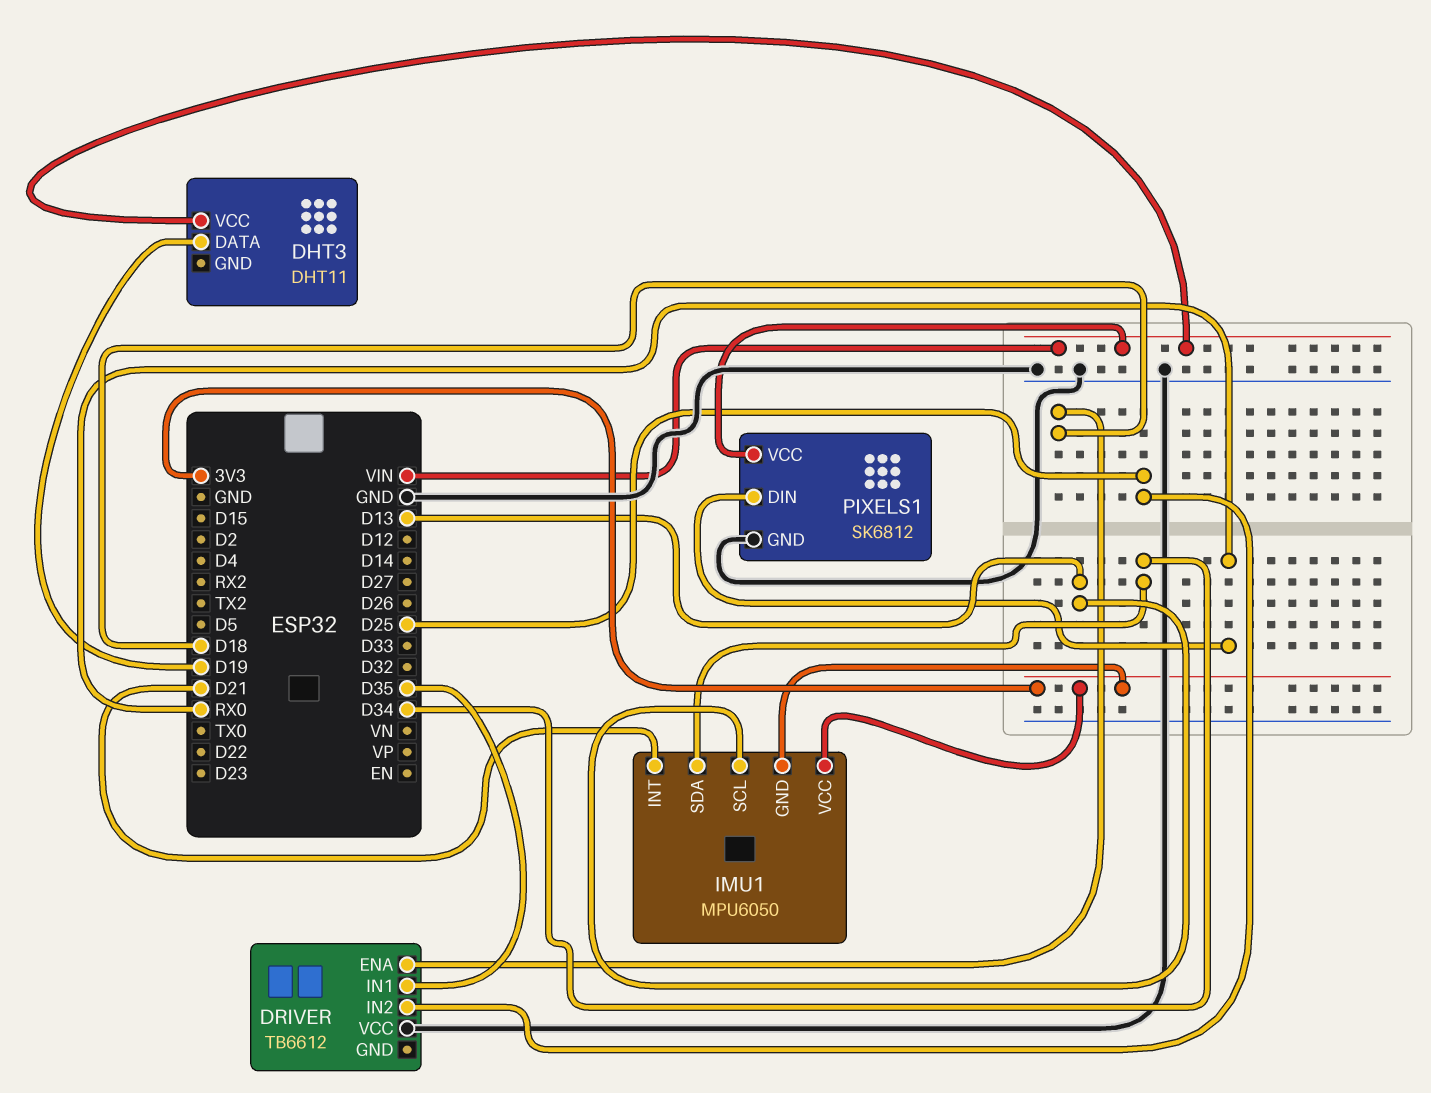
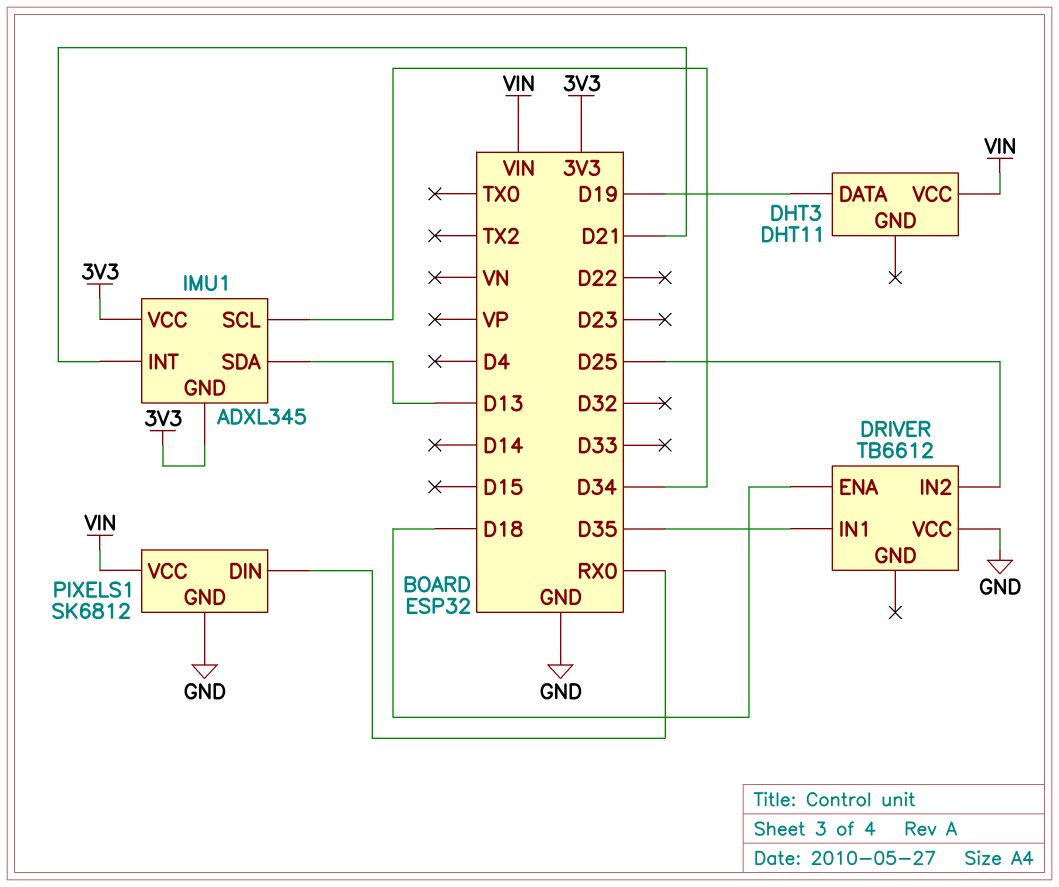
IMU1: MPU6050 -> ADXL345
IMU1 pin SCL: D13 -> D34
IMU1 pin SDA: D34 -> D13

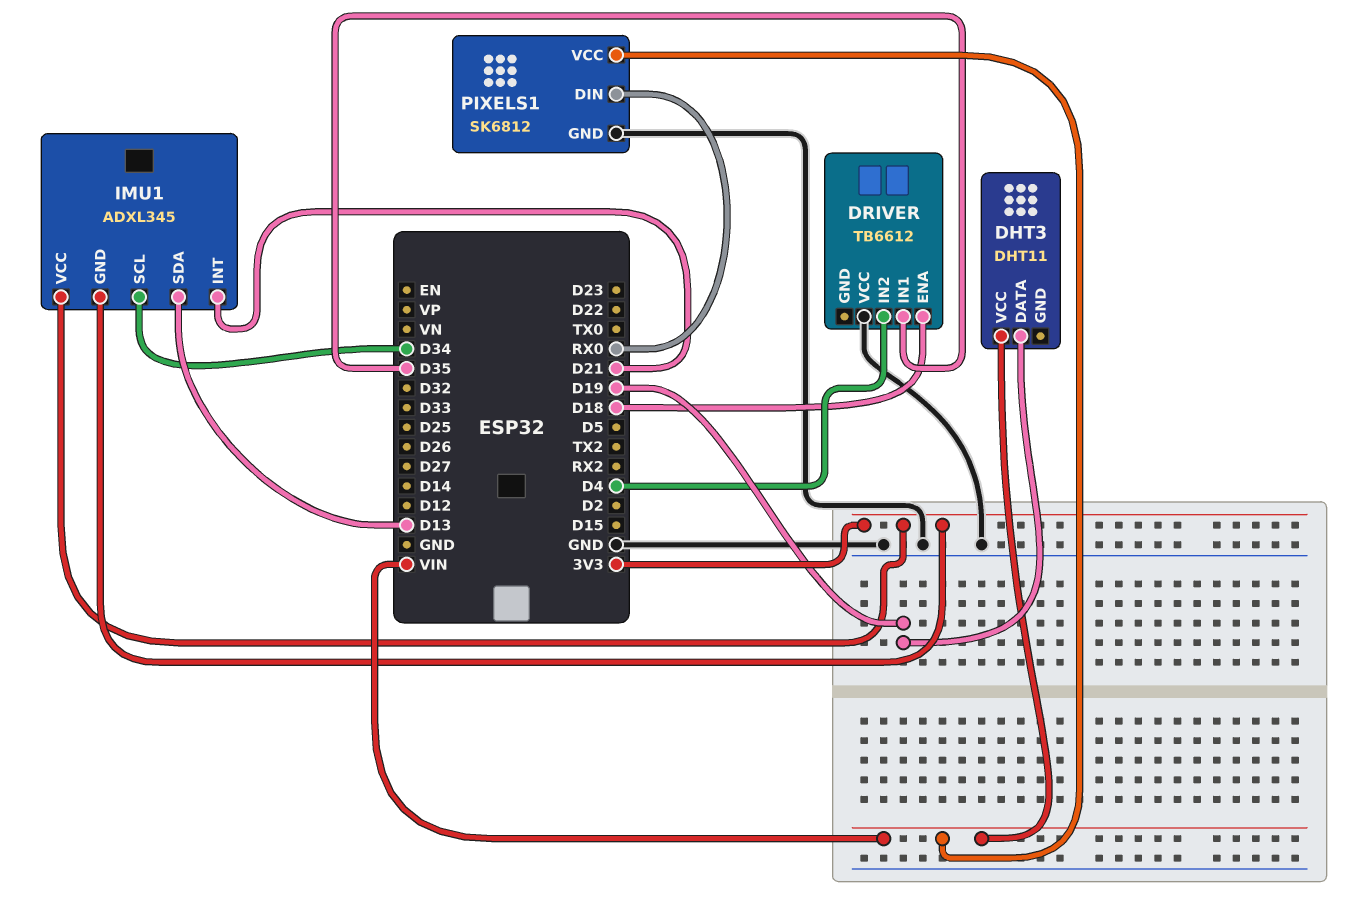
DRIVER pin IN2: D25 -> D4

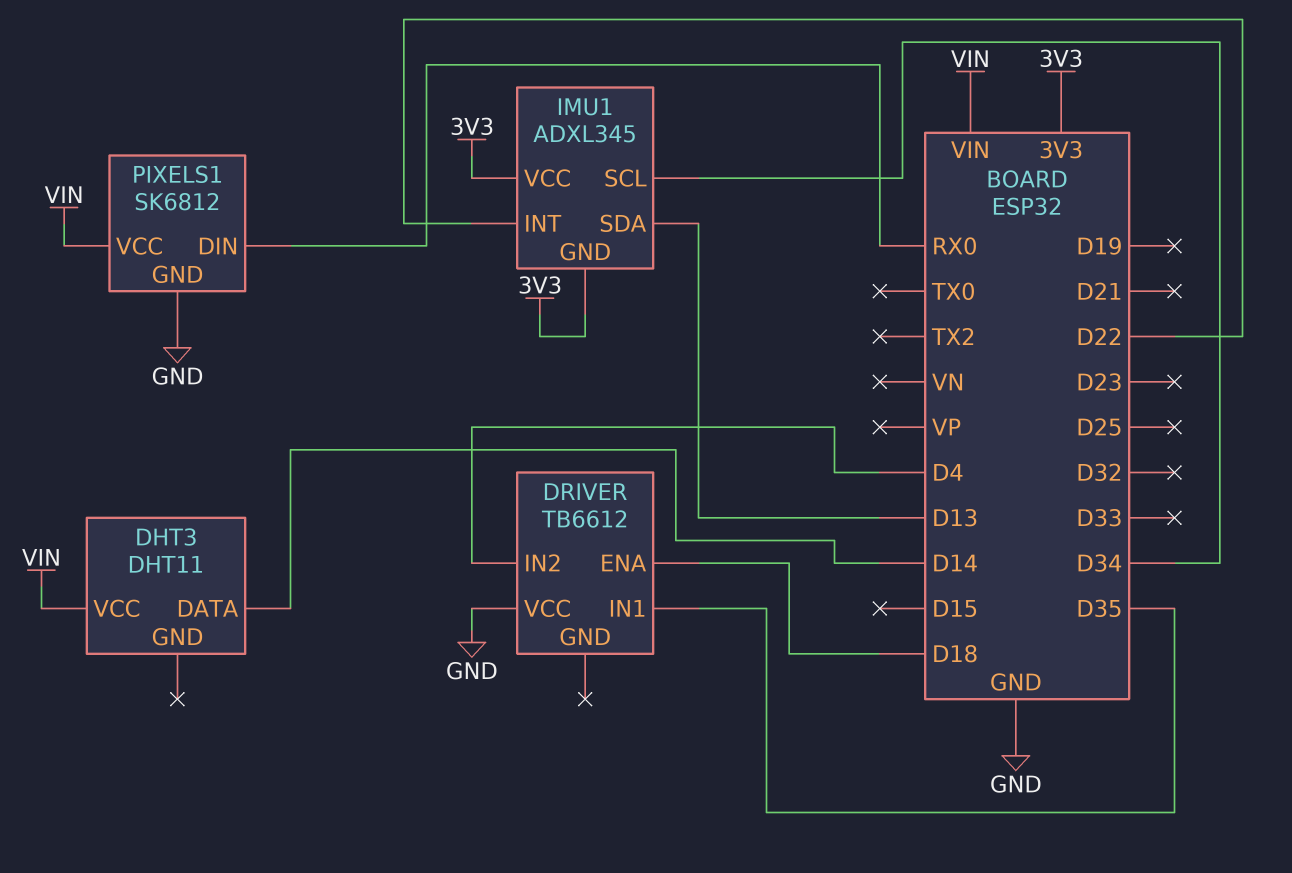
DHT3 pin DATA: D19 -> D14
IMU1 pin INT: D21 -> D22

